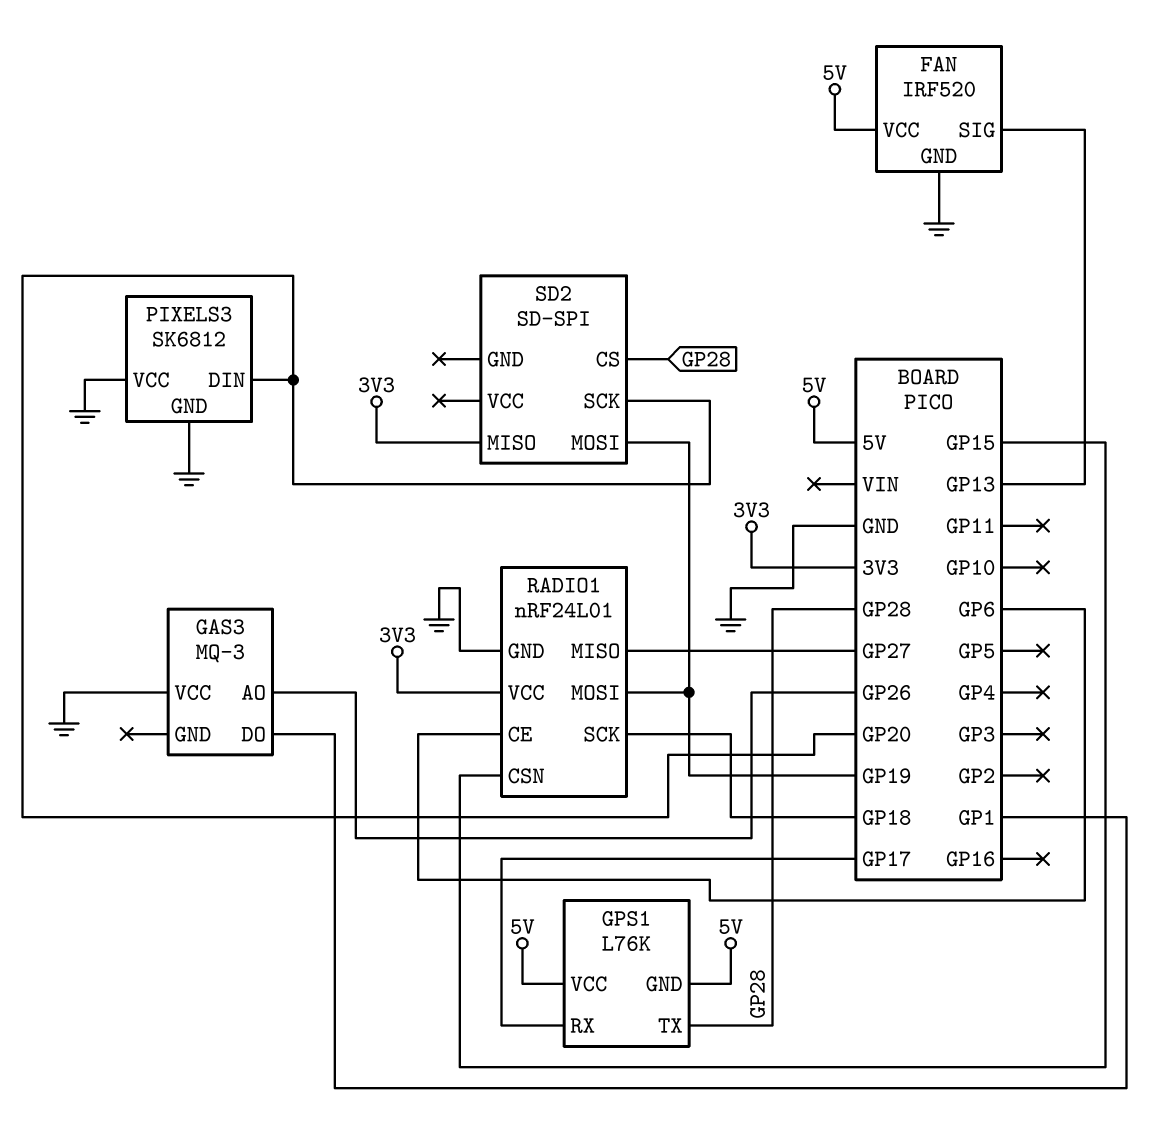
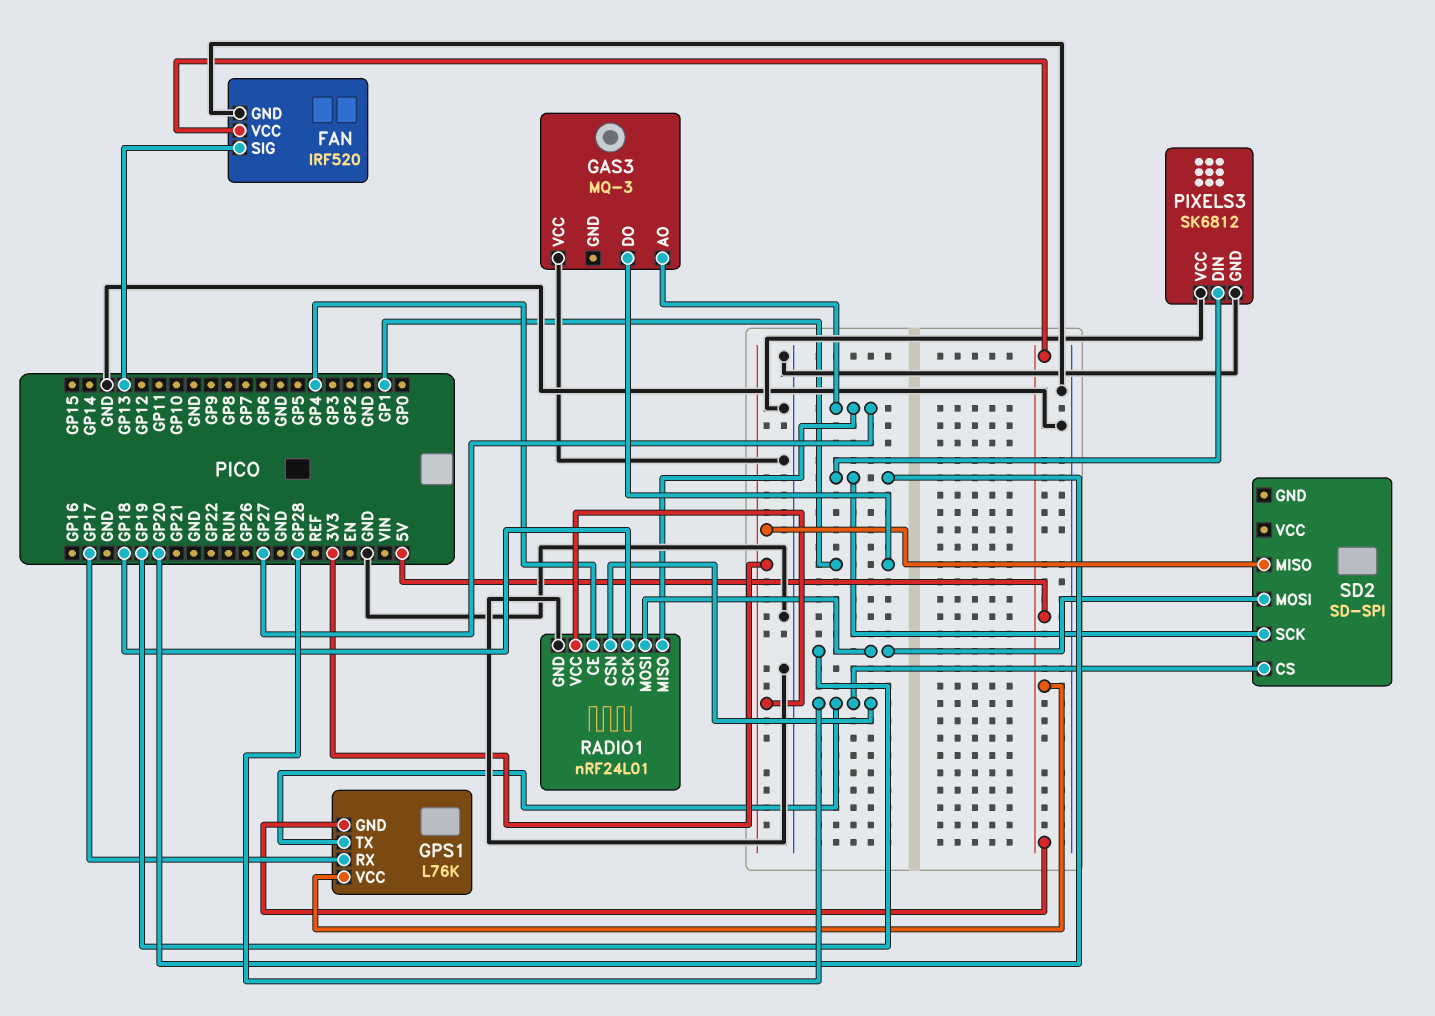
GAS3 pin AO: GP26 -> GP27
RADIO1 pin CE: GP6 -> GP4
RADIO1 pin CSN: GP15 -> GP28

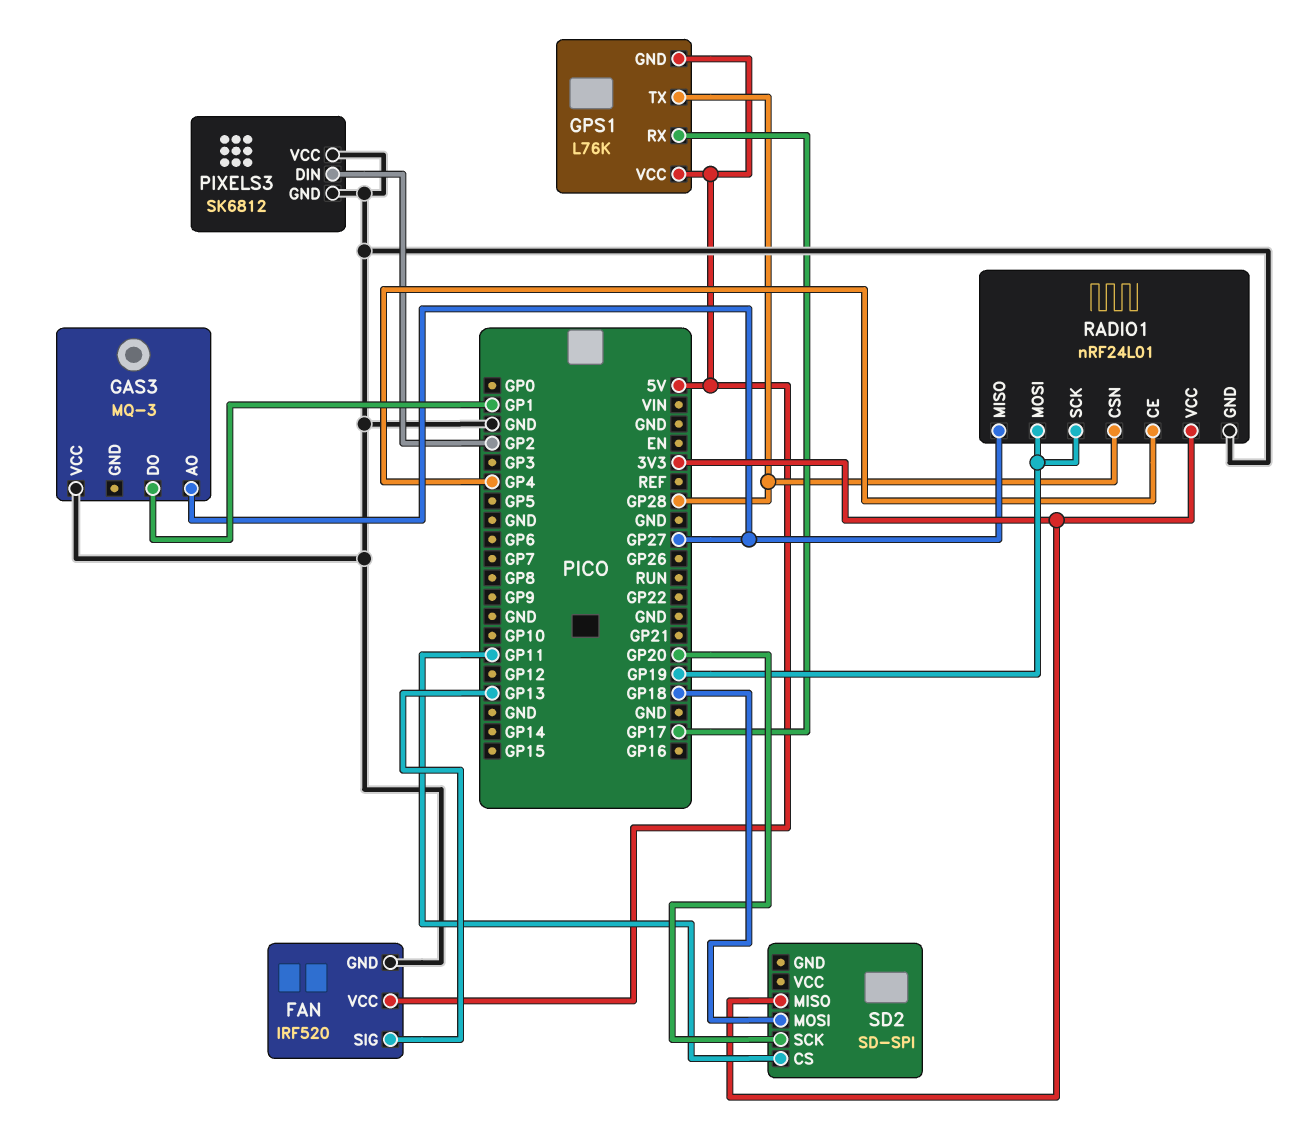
PIXELS3 pin DIN: GP20 -> GP2
RADIO1 pin SCK: GP18 -> GP19
SD2 pin CS: GP28 -> GP11
SD2 pin MOSI: GP19 -> GP18

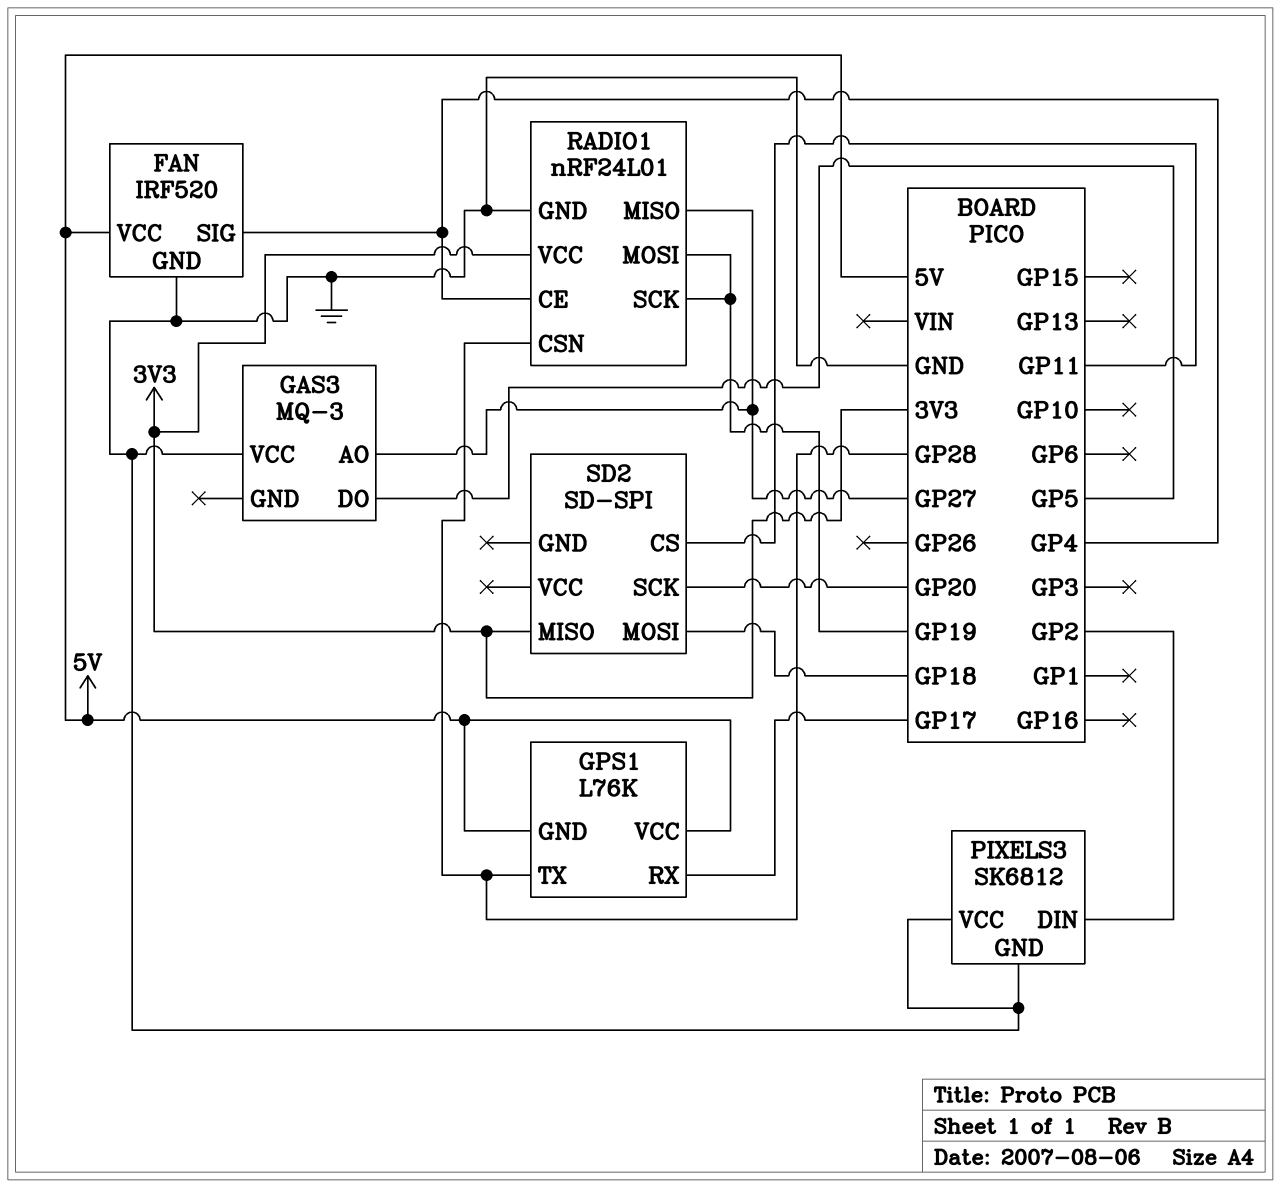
FAN pin SIG: GP13 -> GP4
GAS3 pin DO: GP1 -> GP5

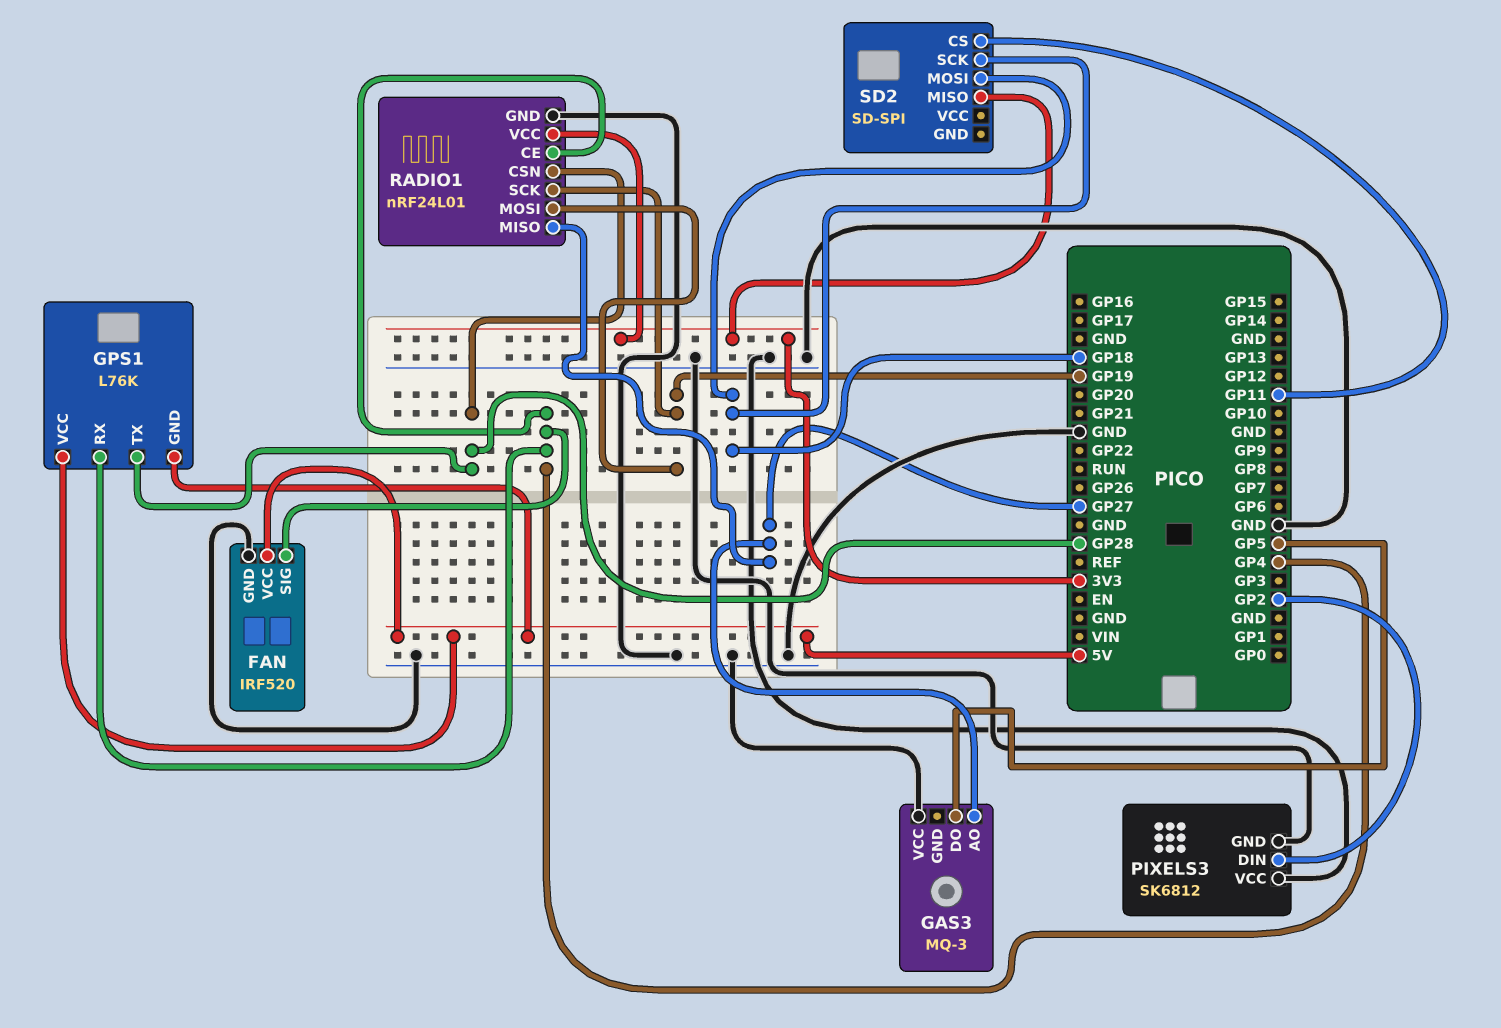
GPS1 pin RX: GP17 -> GP4
SD2 pin SCK: GP20 -> GP18

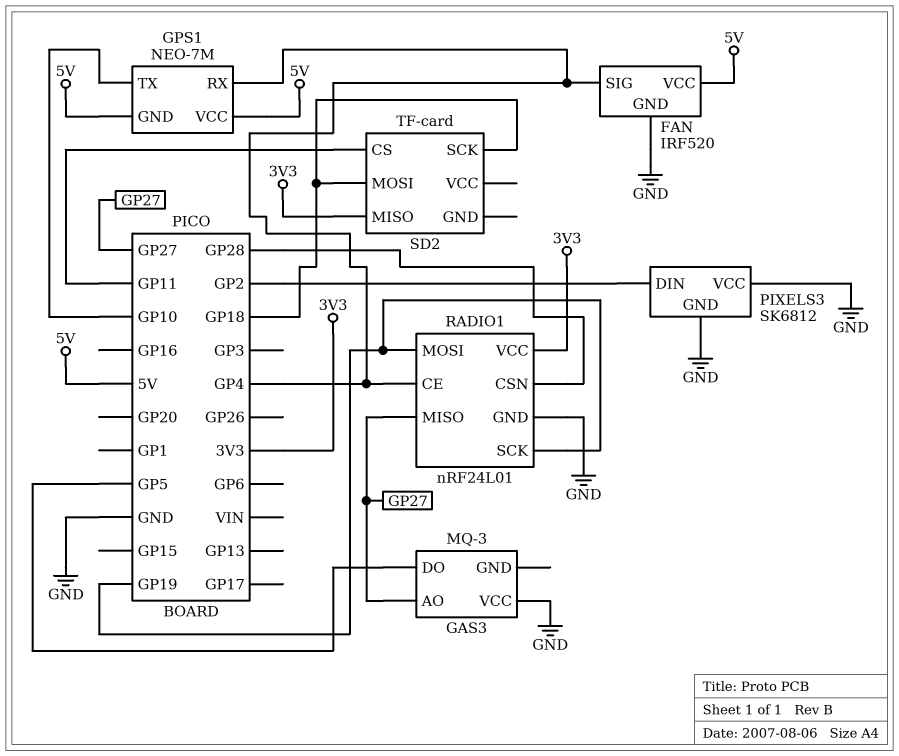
GPS1: L76K -> NEO-7M
GPS1 pin TX: GP28 -> GP10
SD2: SD-SPI -> TF-card

